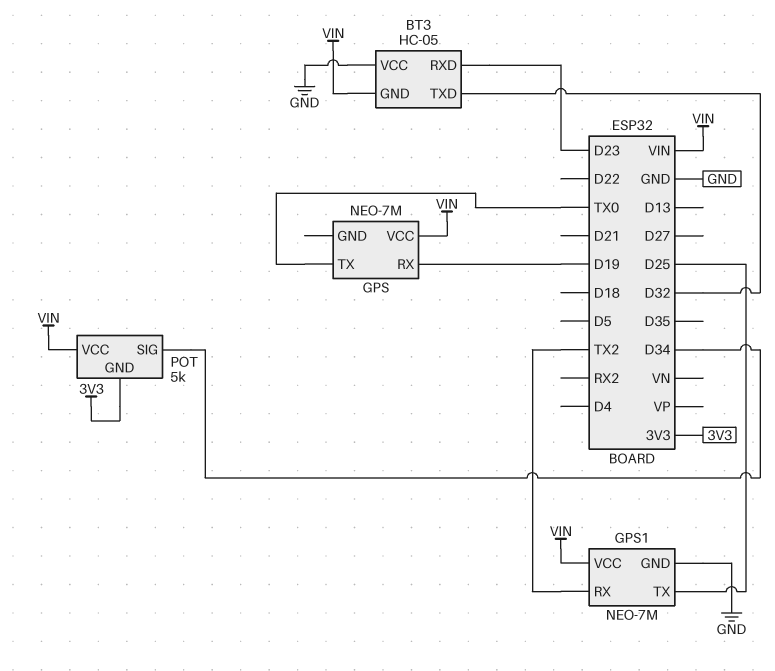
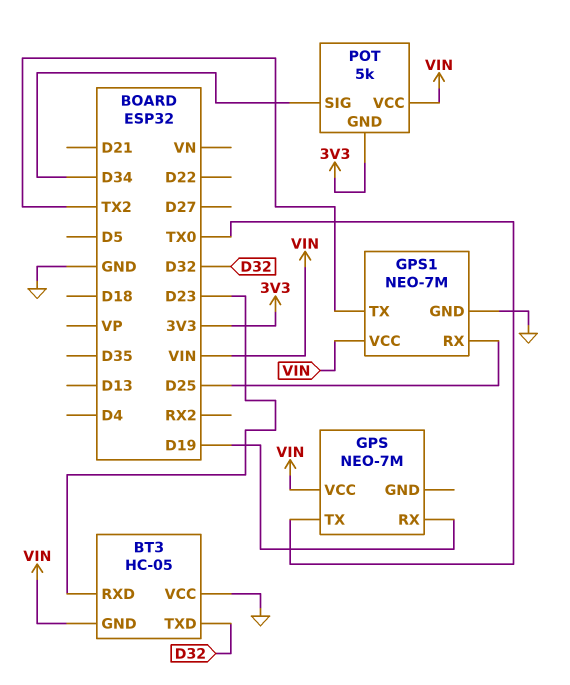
GPS1 pin RX: TX2 -> D25
GPS1 pin TX: D25 -> TX2

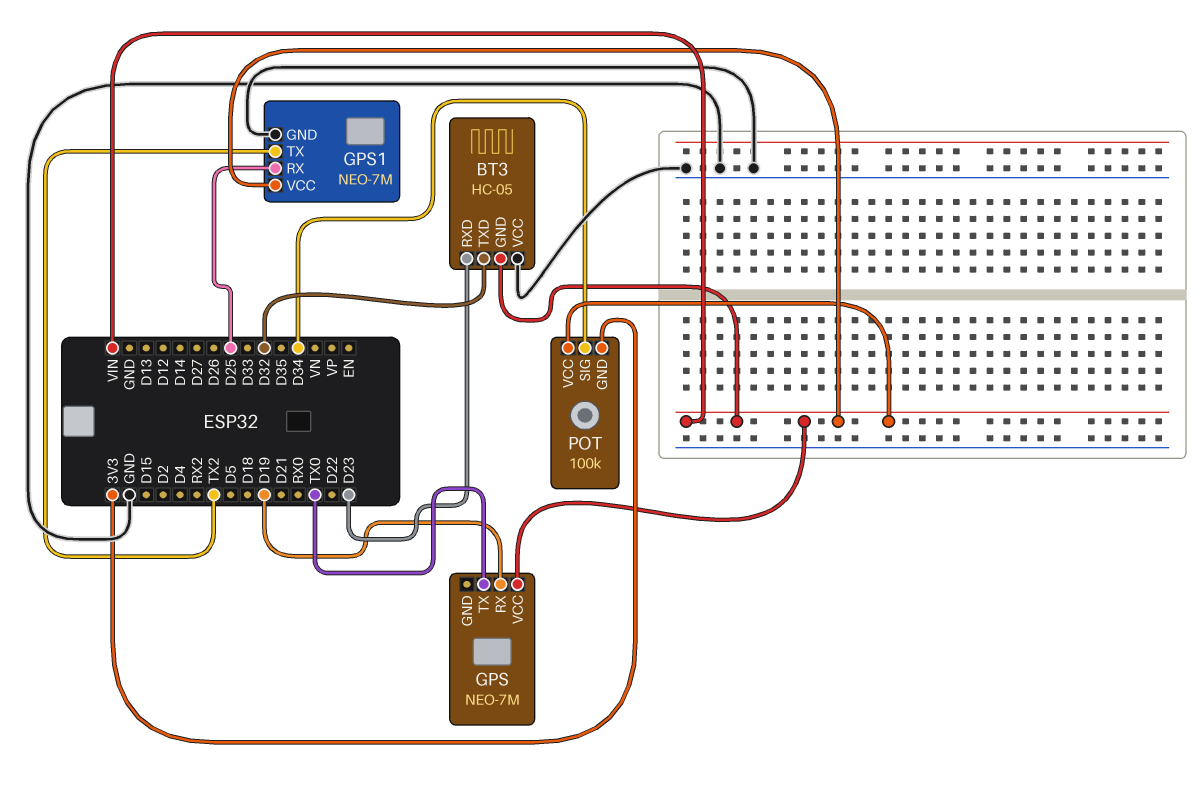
POT: 5k -> 100k

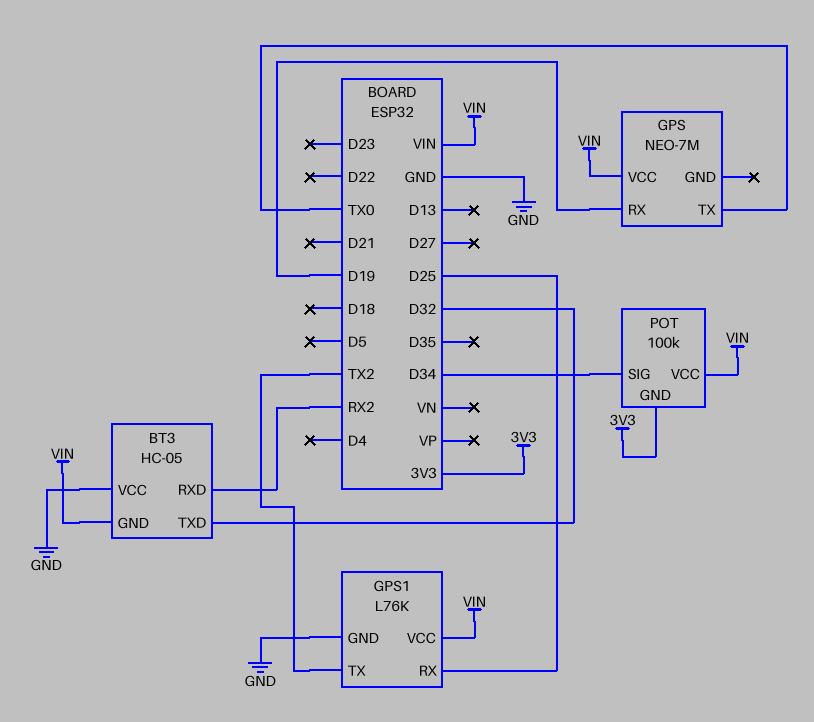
BT3 pin RXD: D23 -> RX2
GPS1: NEO-7M -> L76K

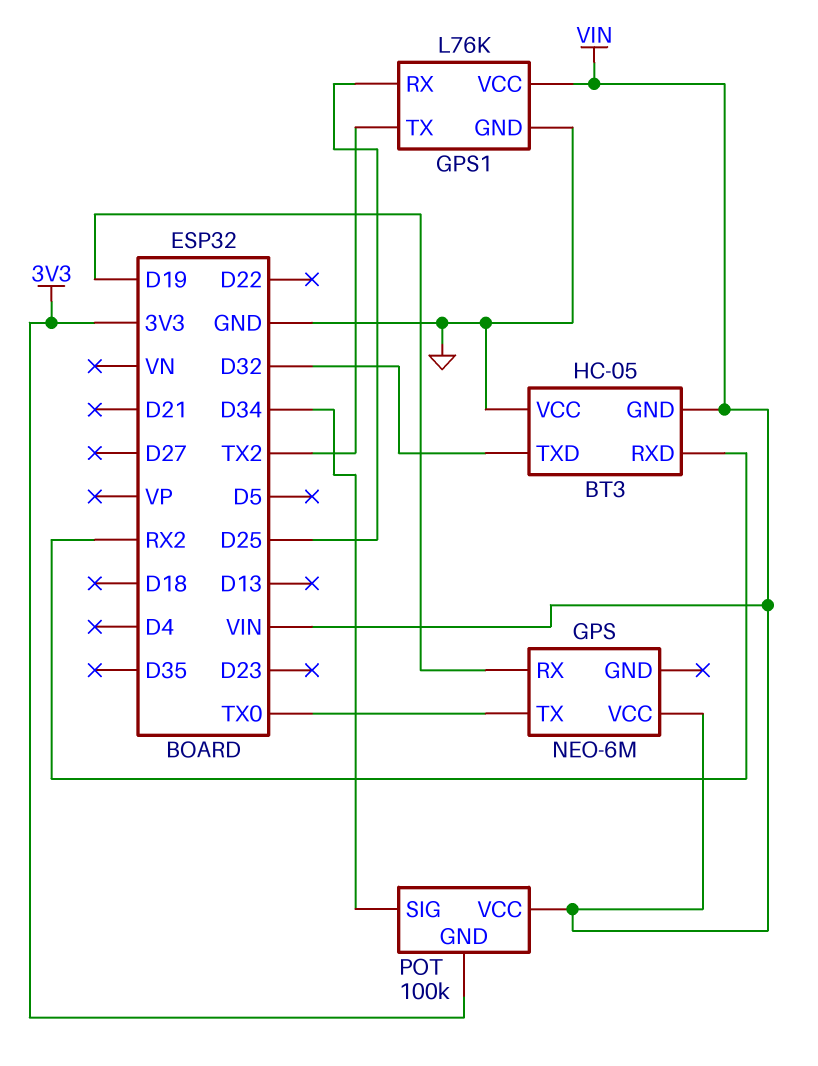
GPS: NEO-7M -> NEO-6M

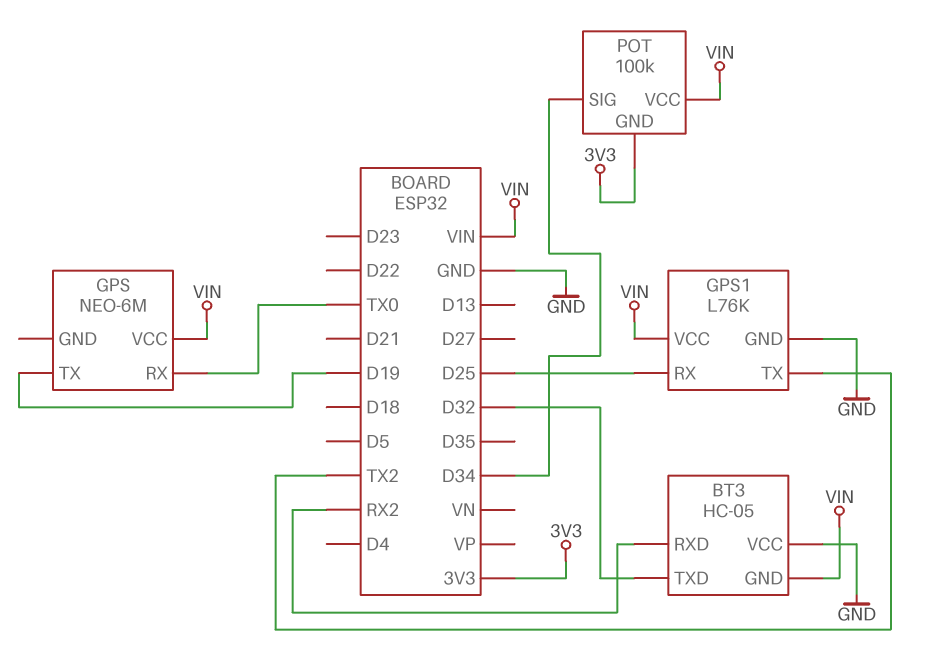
GPS pin RX: D19 -> TX0
GPS pin TX: TX0 -> D19

